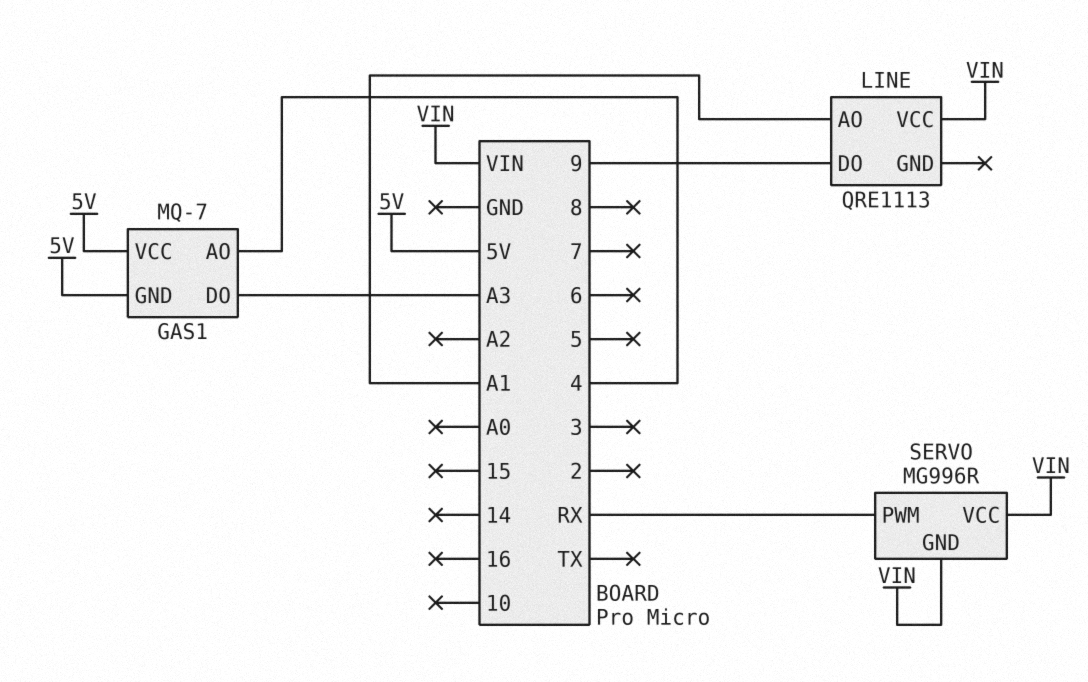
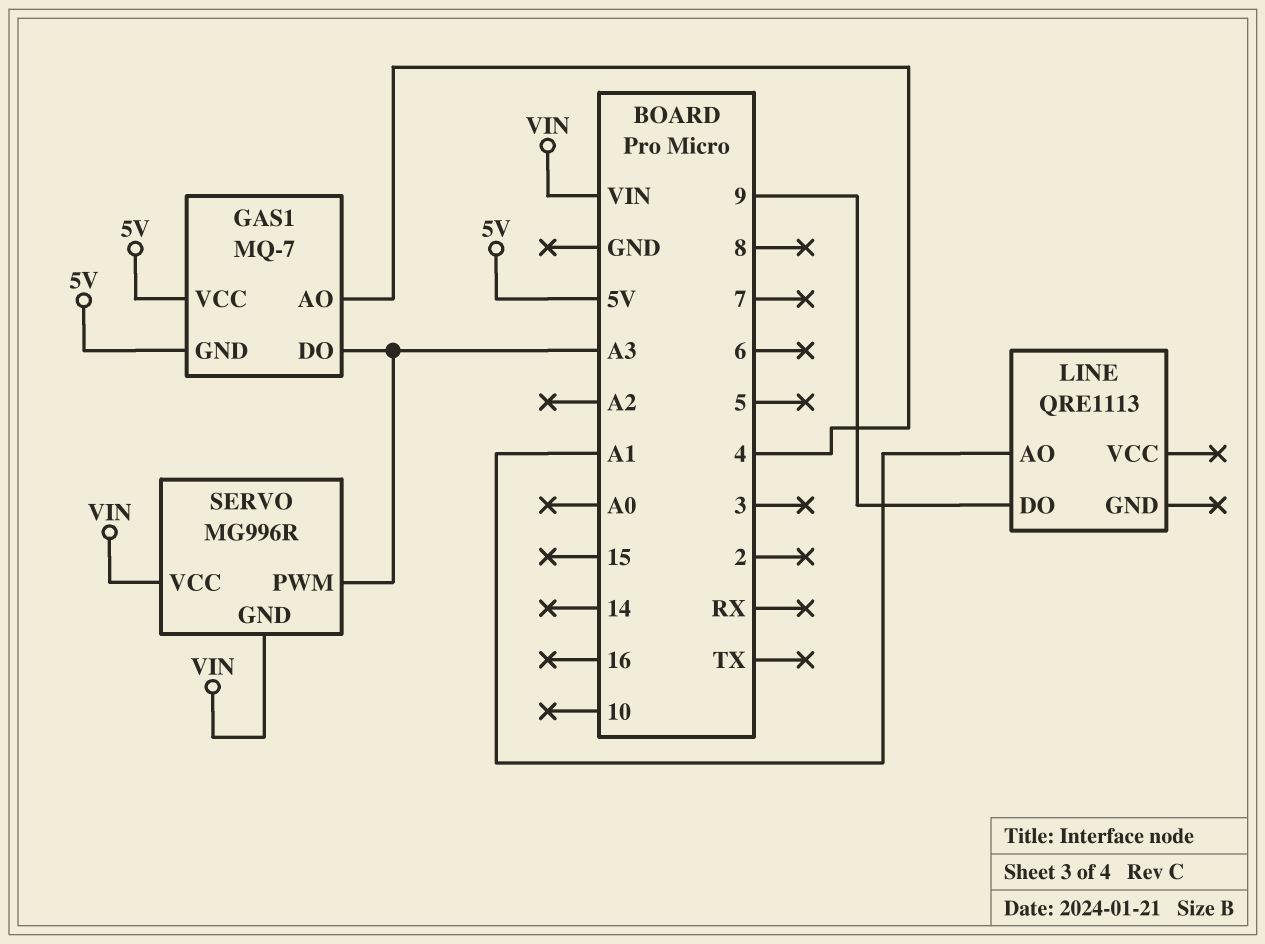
LINE pin VCC: VIN -> none
SERVO pin PWM: RX -> A3

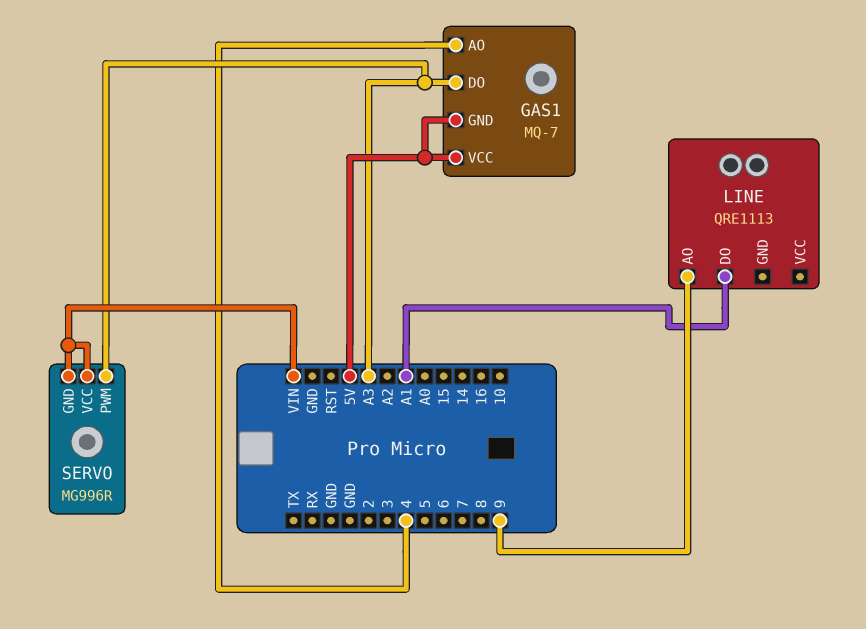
LINE pin AO: A1 -> 9
LINE pin DO: 9 -> A1

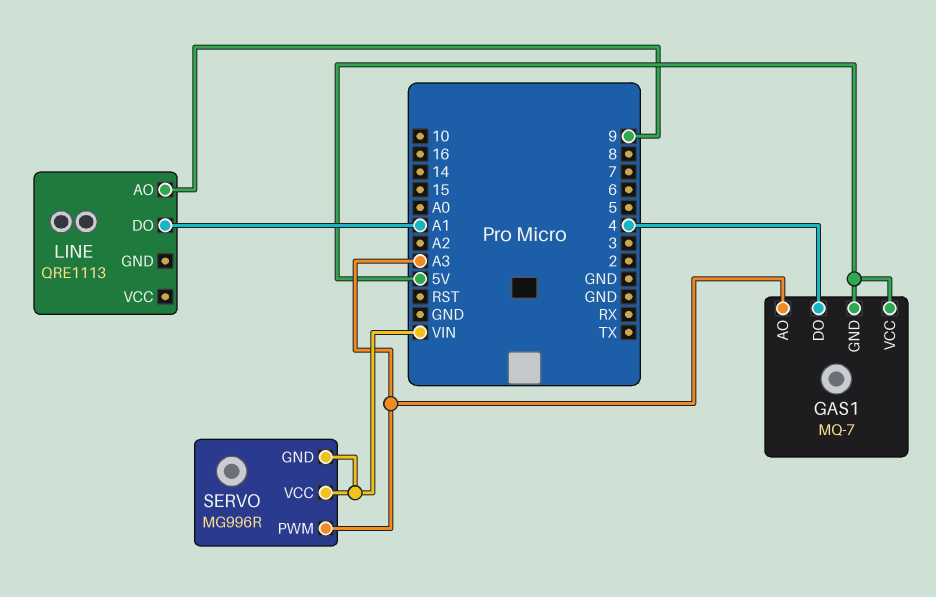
GAS1 pin AO: 4 -> A3
GAS1 pin DO: A3 -> 4

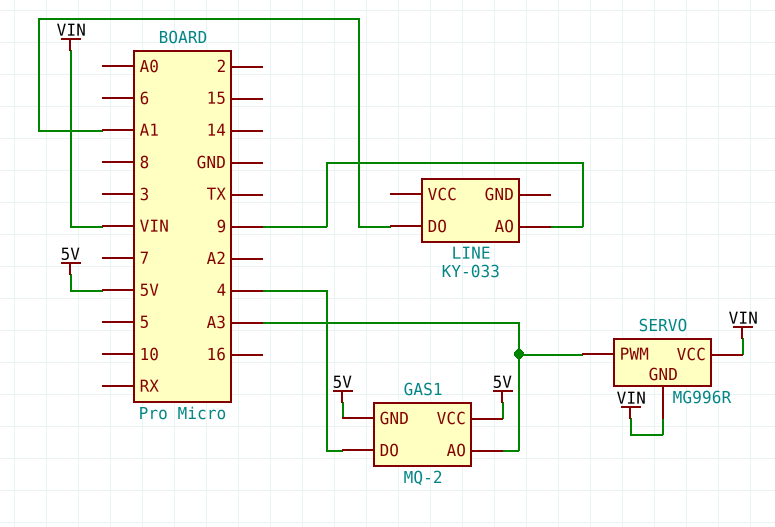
GAS1: MQ-7 -> MQ-2
LINE: QRE1113 -> KY-033

